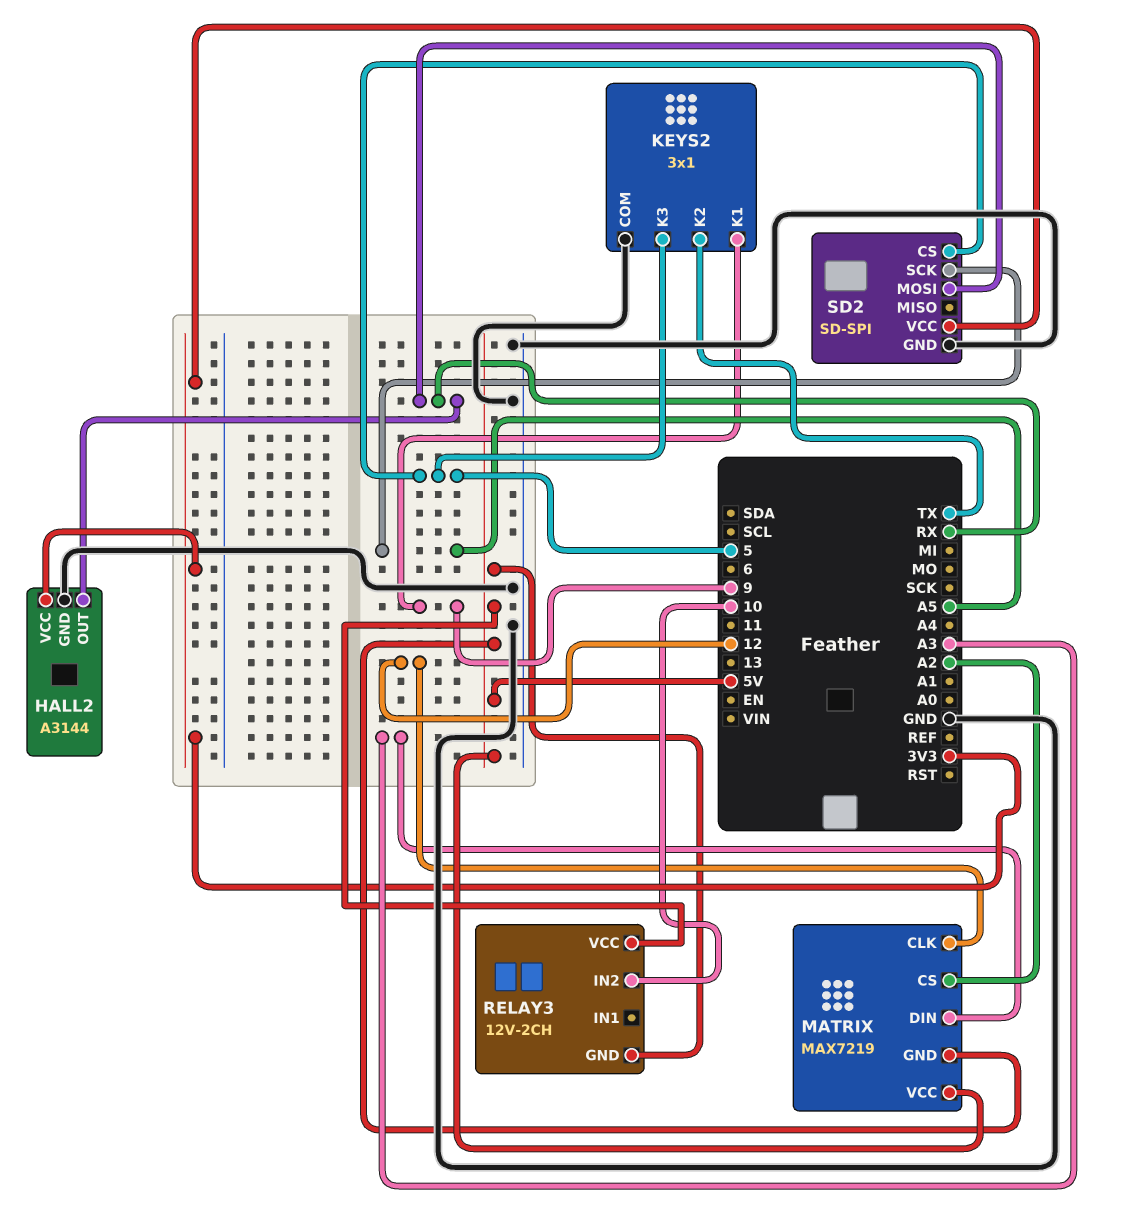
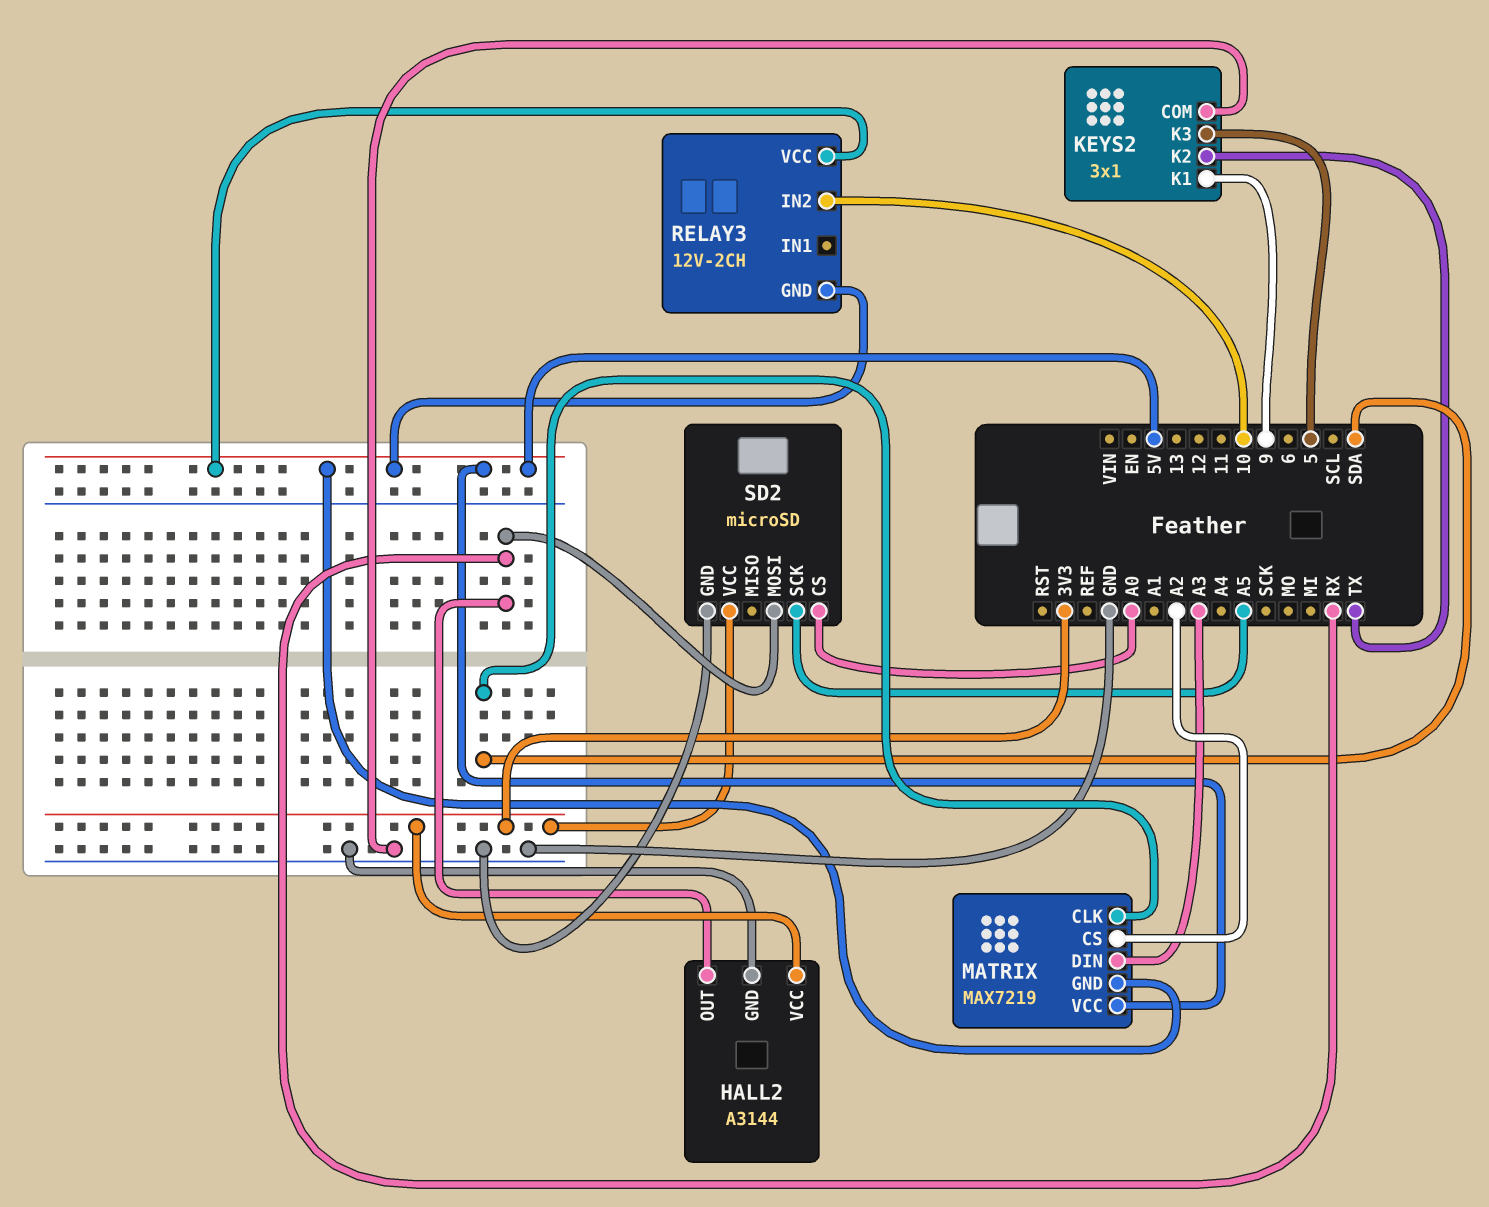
MATRIX pin CLK: 12 -> SDA
SD2: SD-SPI -> microSD
SD2 pin CS: 5 -> A0

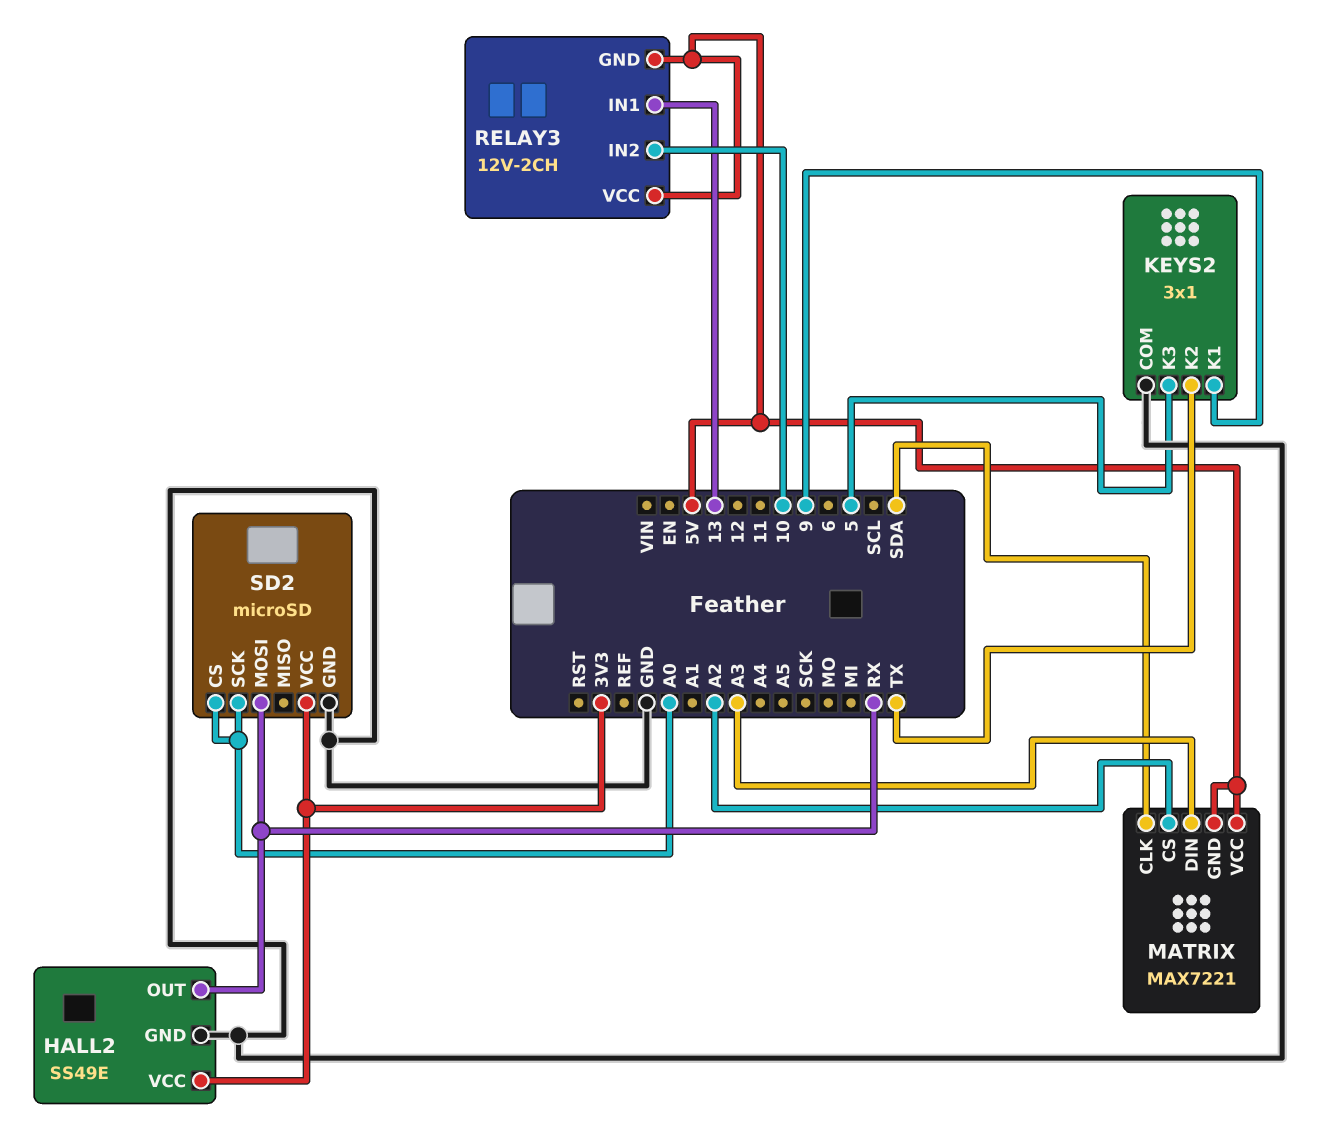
HALL2: A3144 -> SS49E
MATRIX: MAX7219 -> MAX7221
RELAY3 pin IN1: none -> 13
SD2 pin SCK: A5 -> A0

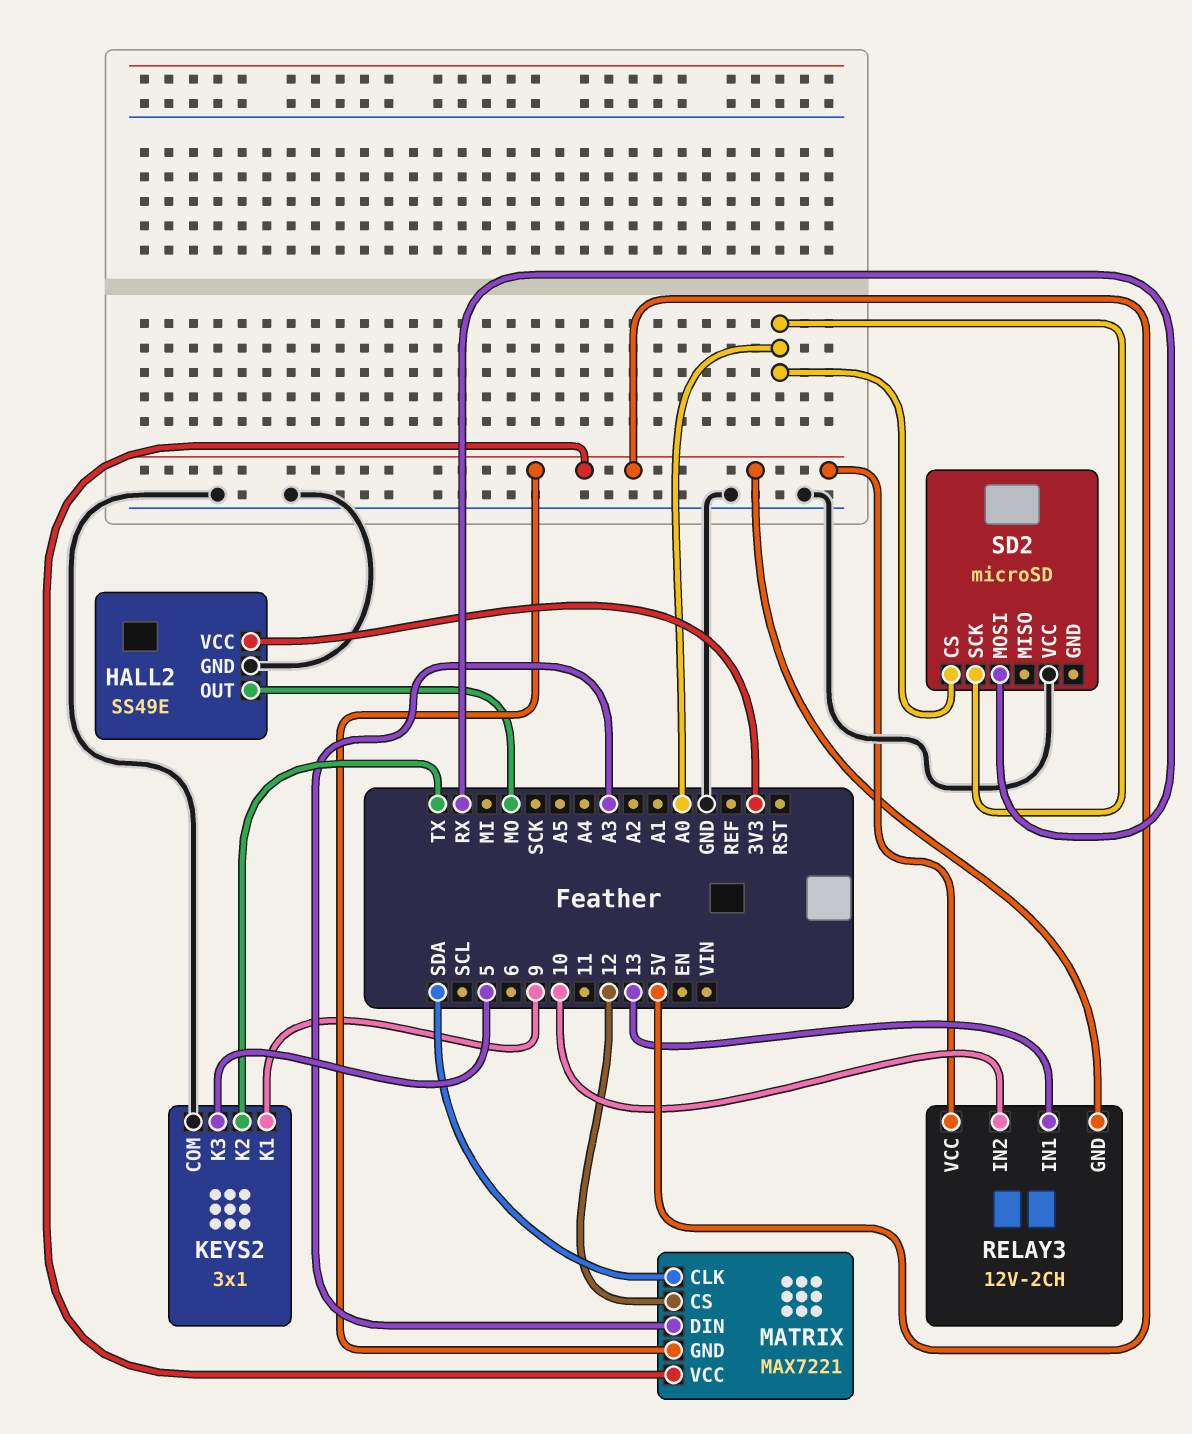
HALL2 pin OUT: RX -> MO
MATRIX pin CS: A2 -> 12
SD2 pin GND: GND -> none
SD2 pin VCC: 3V3 -> GND

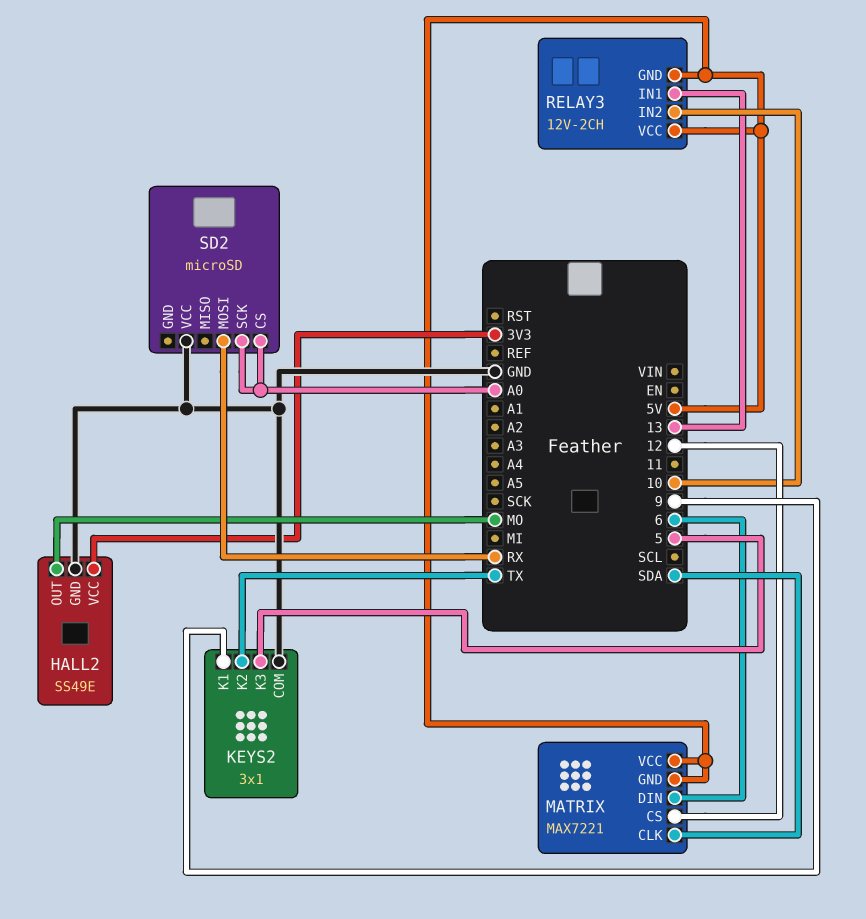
MATRIX pin DIN: A3 -> 6

